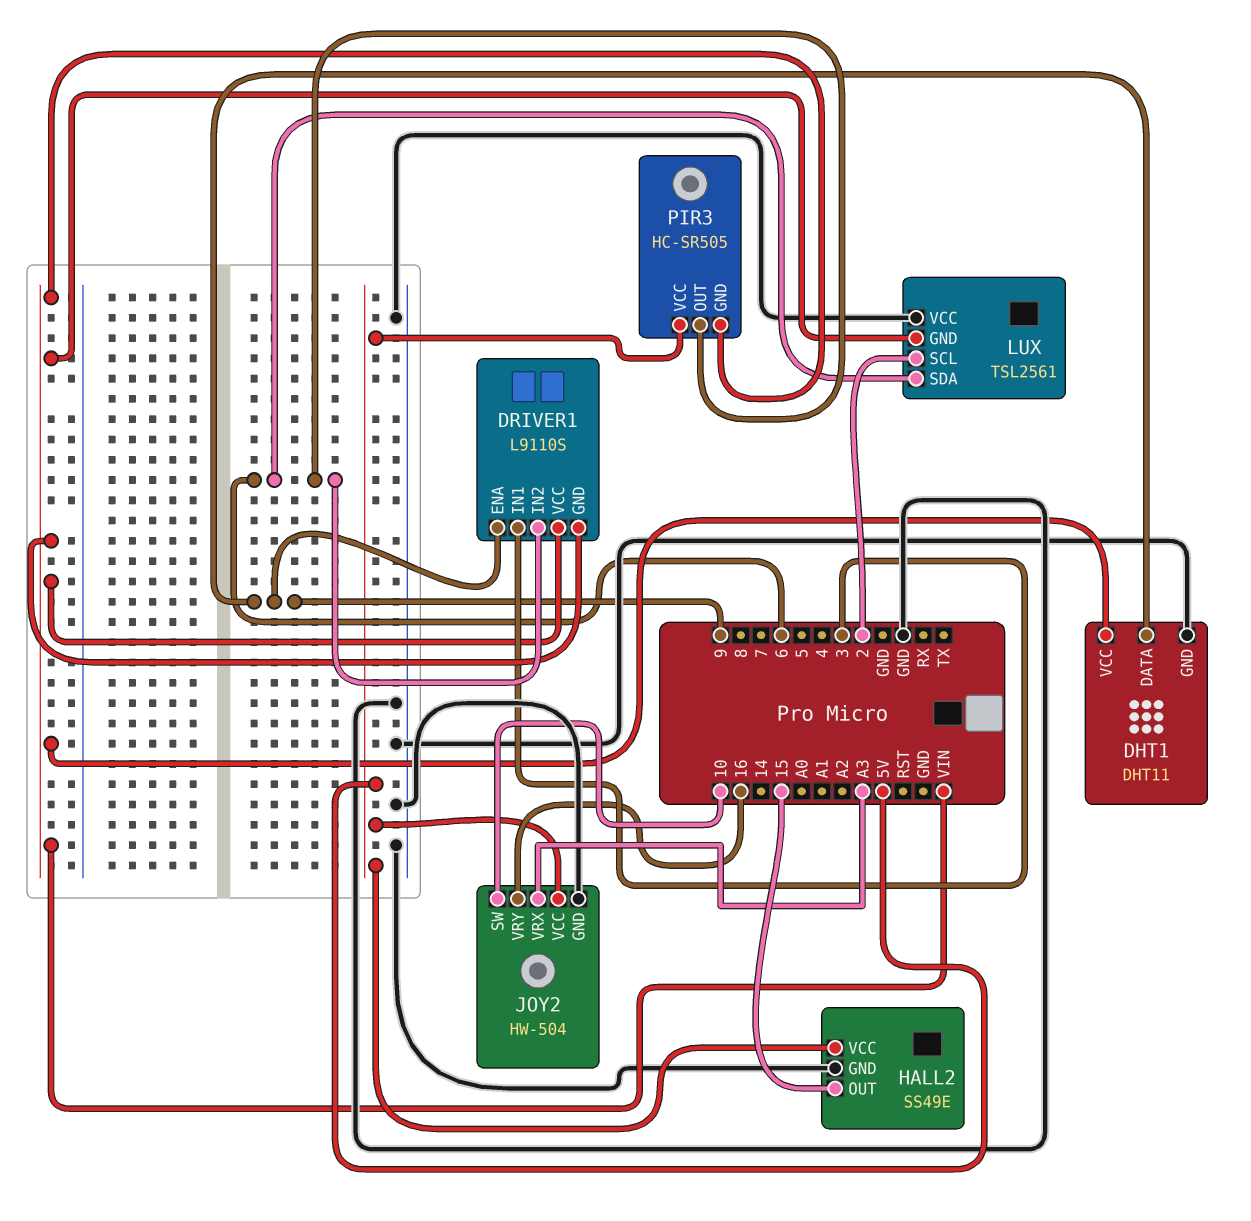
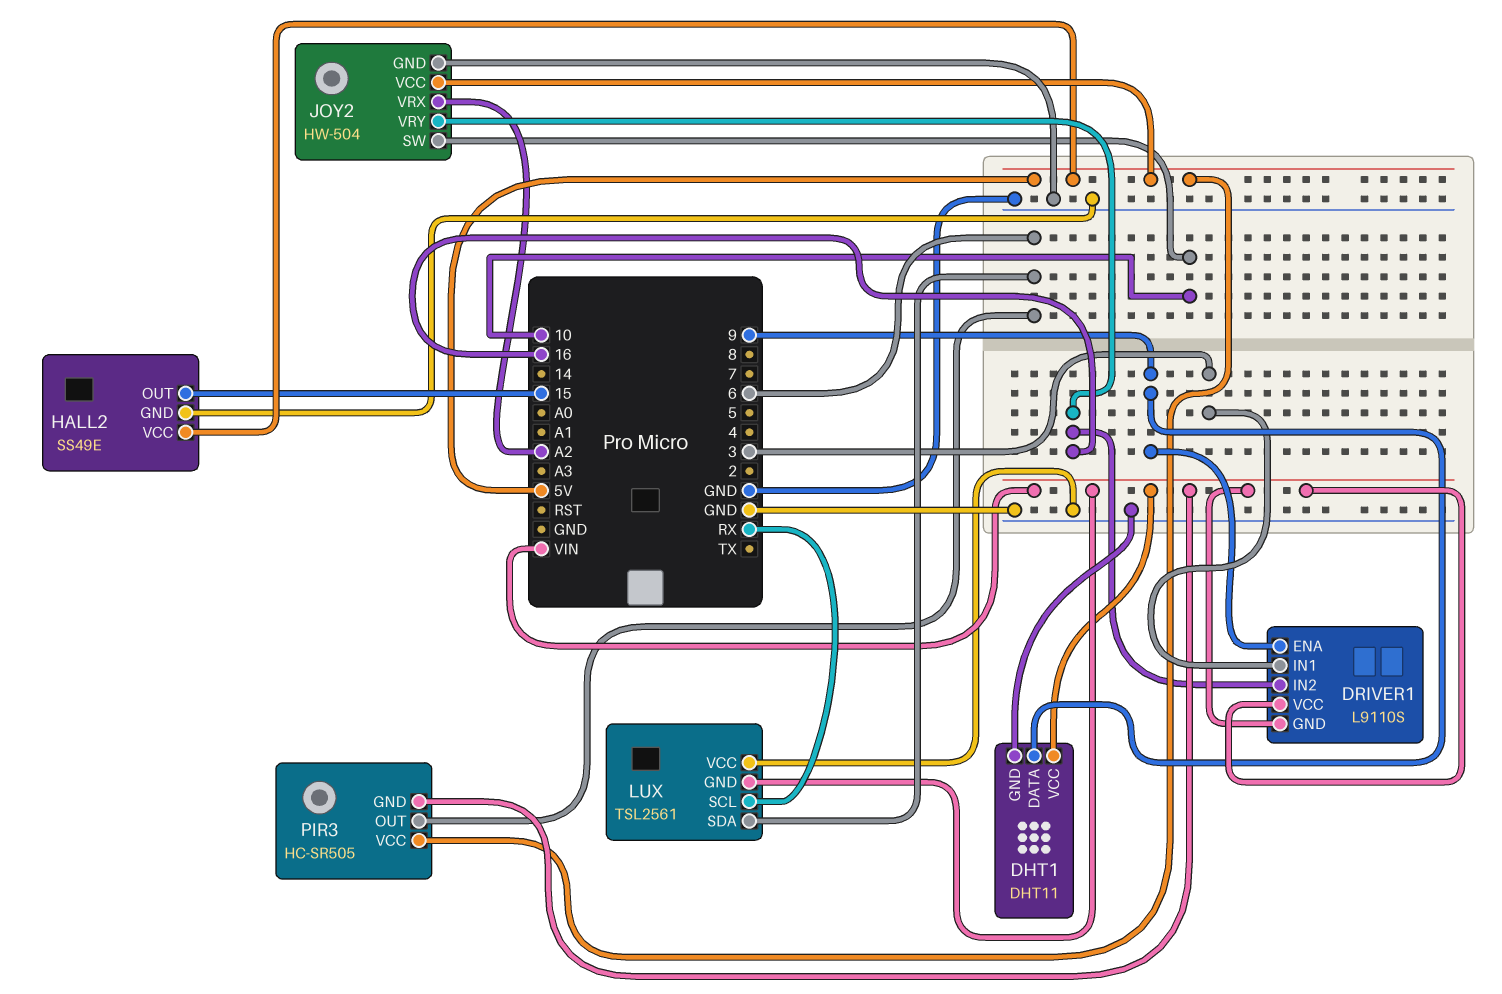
DRIVER1 pin IN2: 6 -> 16
JOY2 pin VRX: A3 -> A2
LUX pin SCL: 2 -> RX

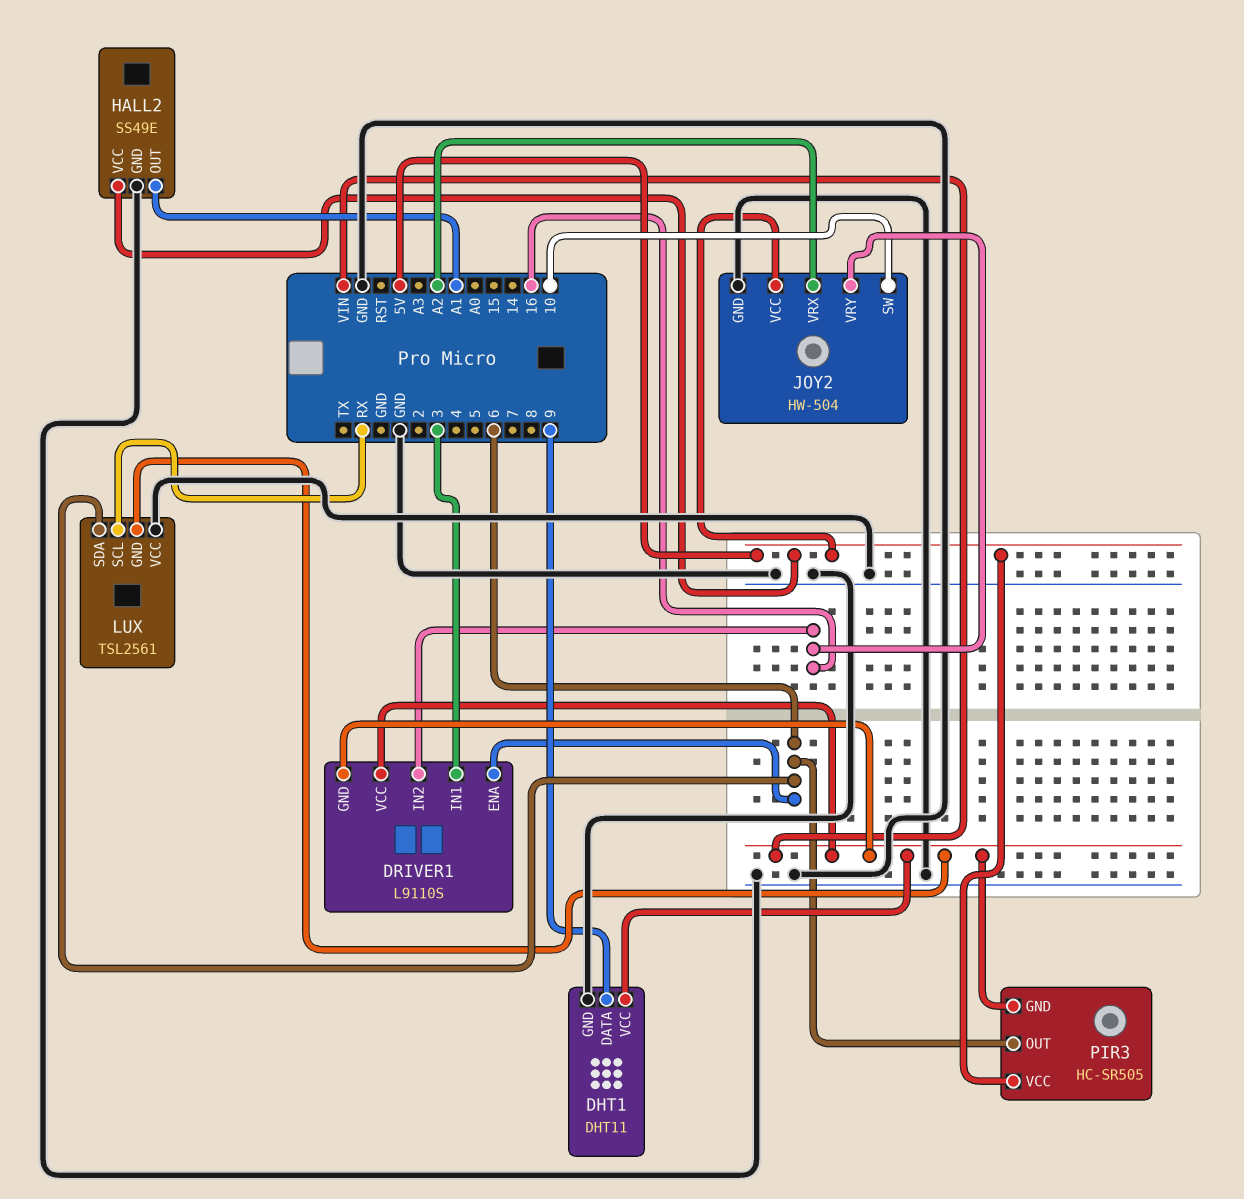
DRIVER1 pin ENA: 9 -> 6
HALL2 pin OUT: 15 -> A1

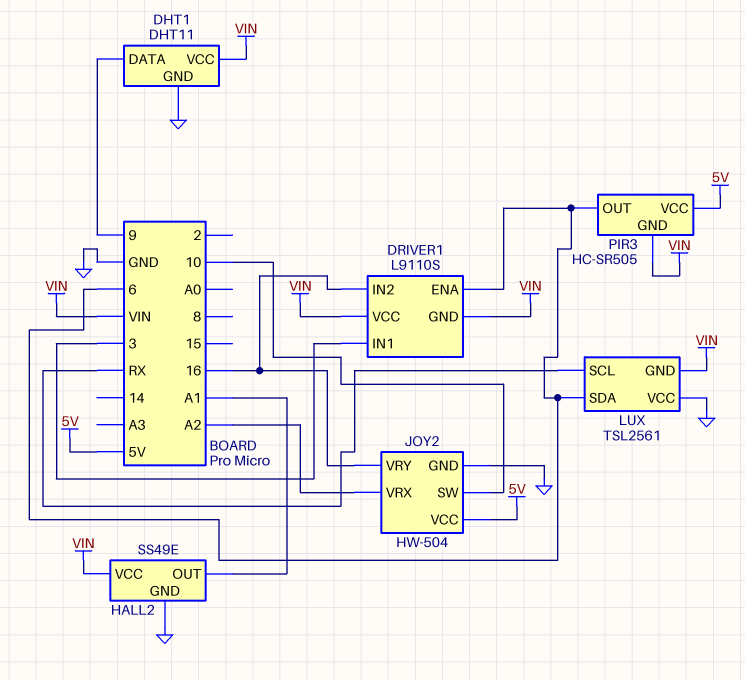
HALL2 pin VCC: 5V -> VIN

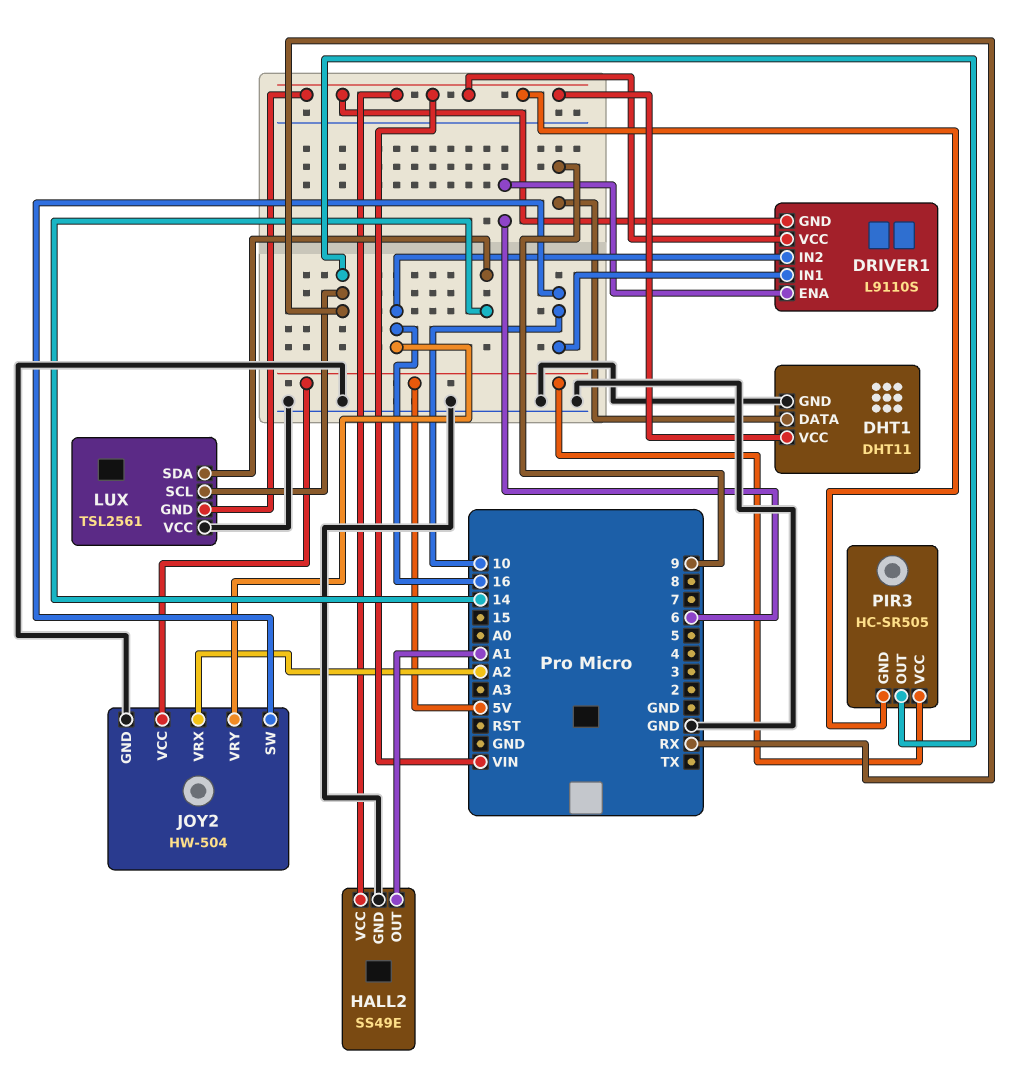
DRIVER1 pin IN1: 3 -> 10
LUX pin SDA: 6 -> 14
PIR3 pin OUT: 6 -> RX

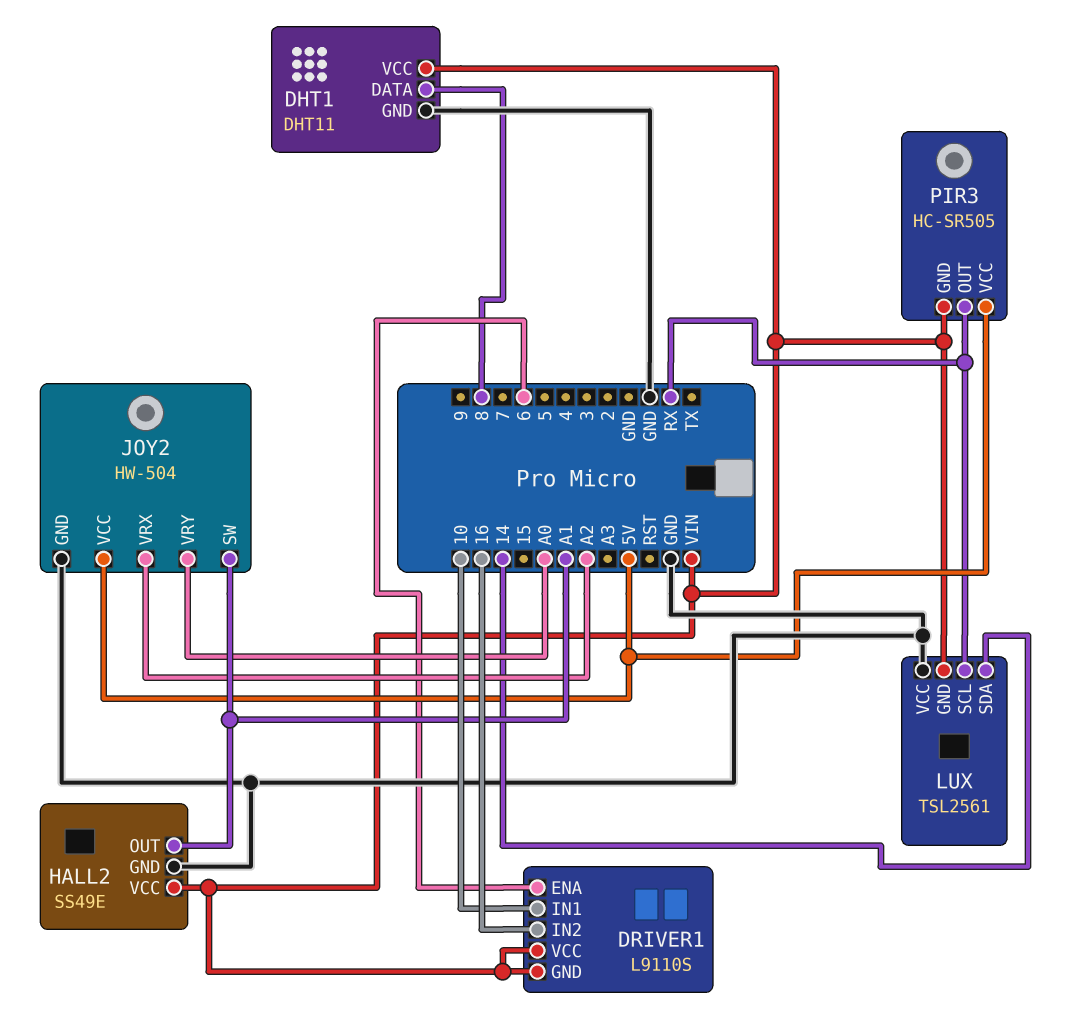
DHT1 pin DATA: 9 -> 8
JOY2 pin SW: 10 -> A1
JOY2 pin VRY: 16 -> A0

